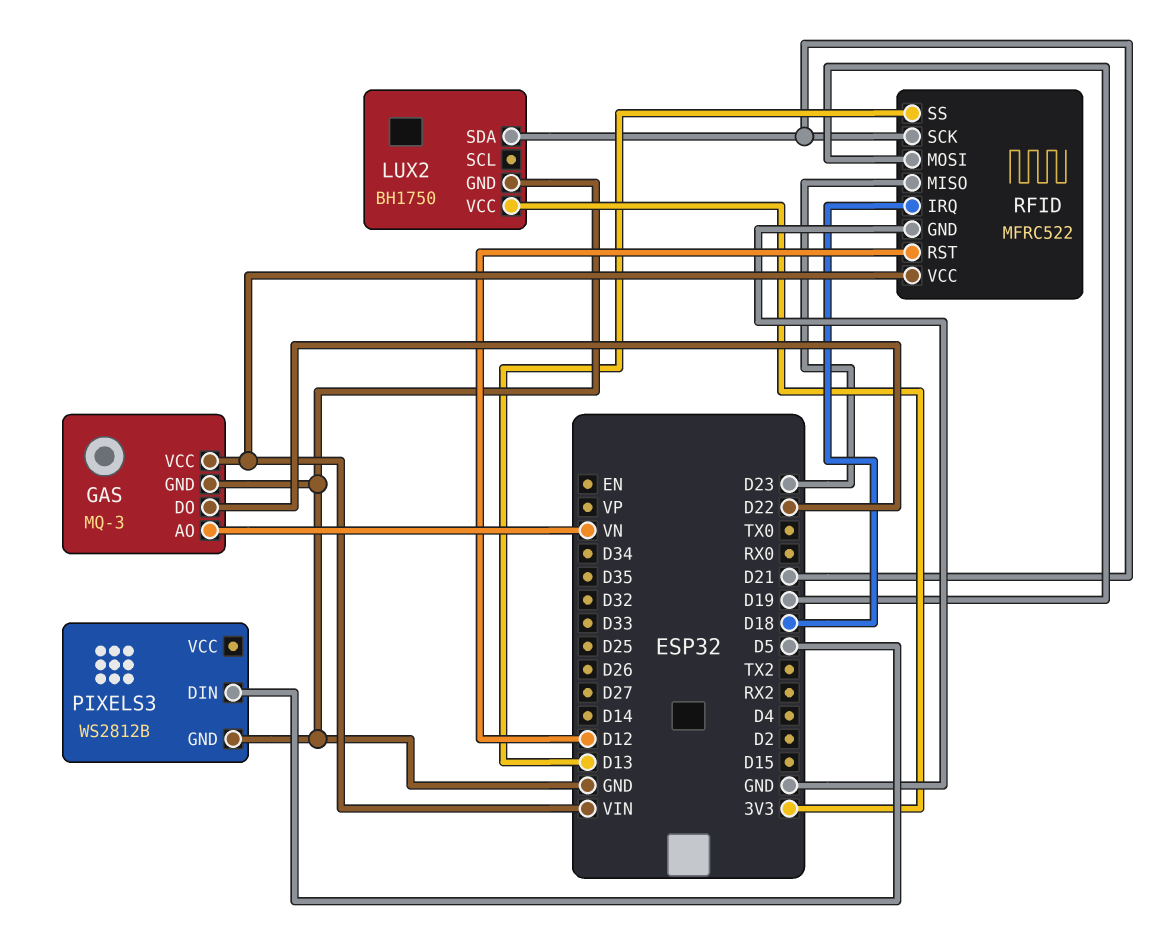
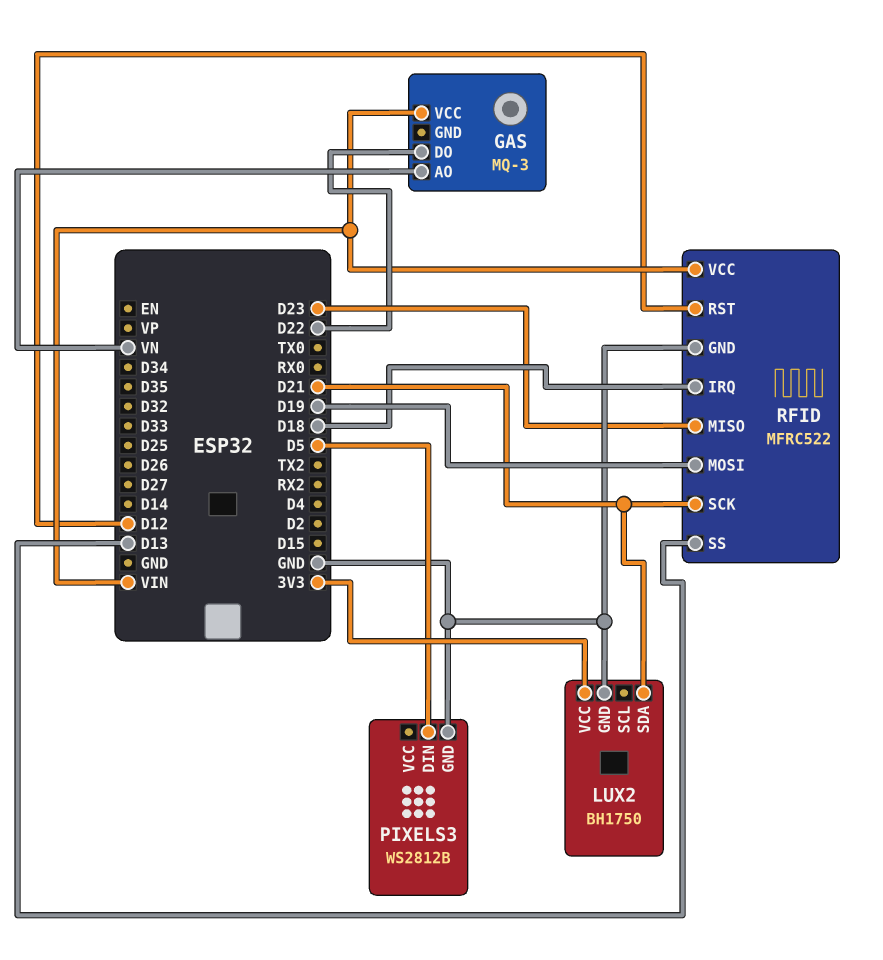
GAS pin GND: GND -> none

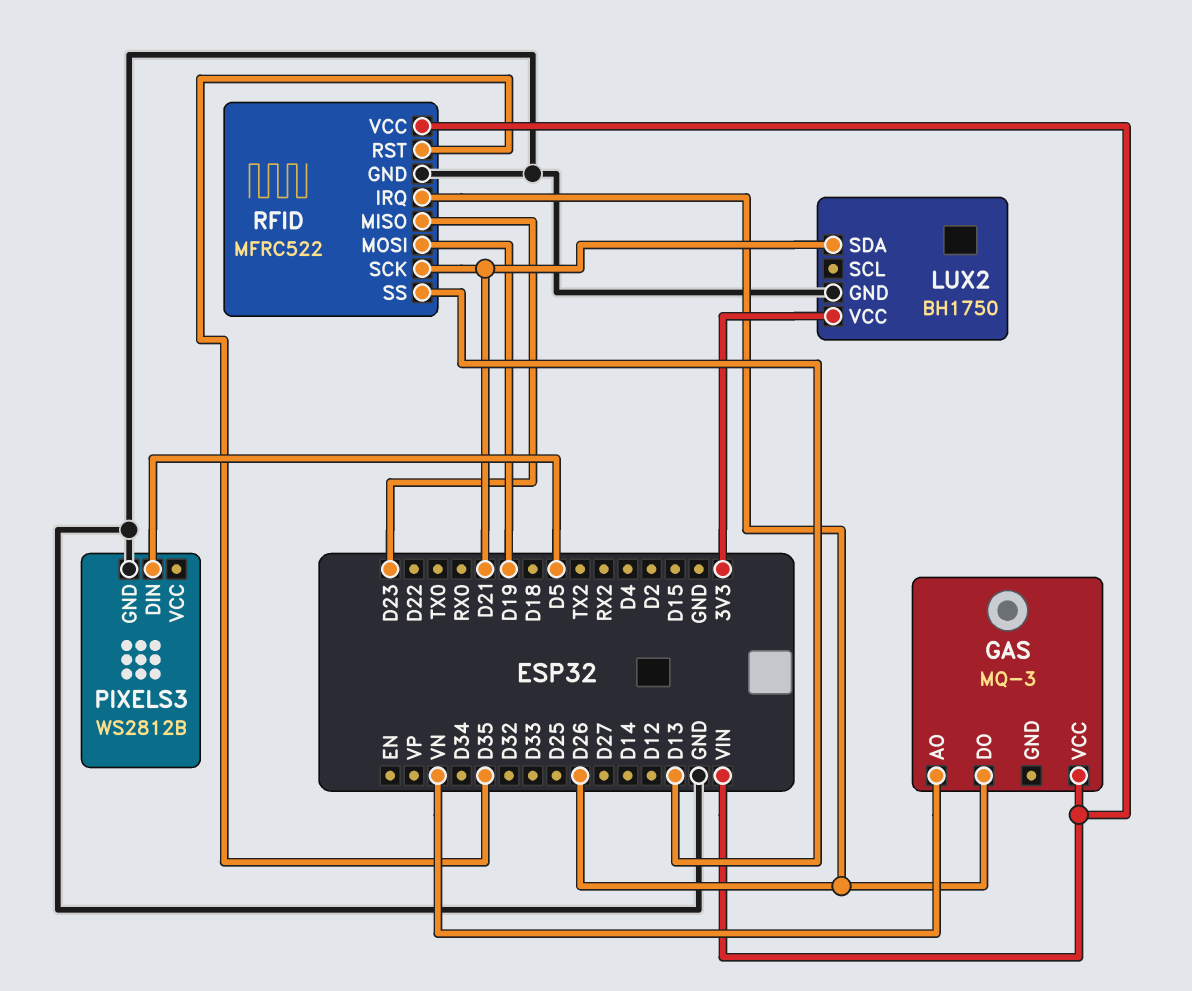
GAS pin DO: D22 -> D26
RFID pin IRQ: D18 -> D26
RFID pin RST: D12 -> D35

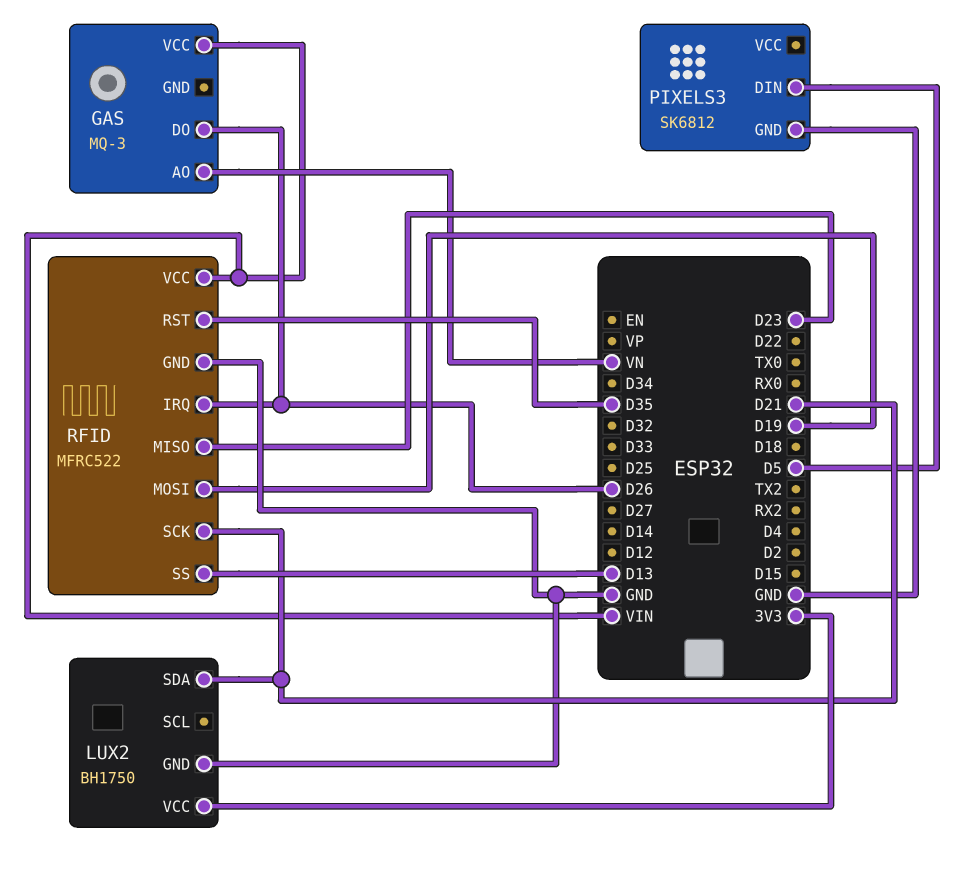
PIXELS3: WS2812B -> SK6812

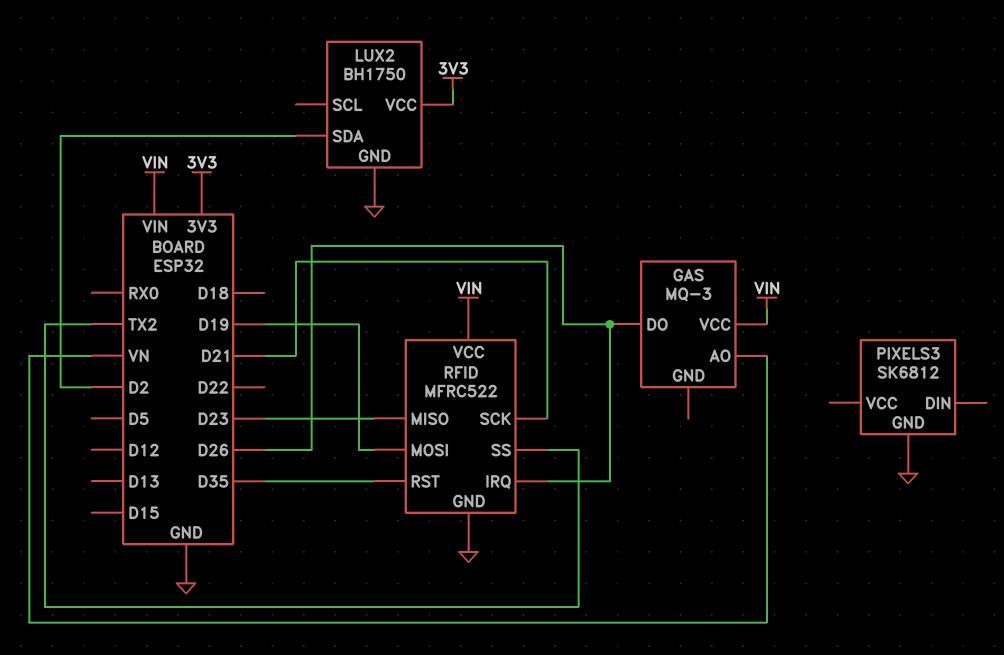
LUX2 pin SDA: D21 -> D2
PIXELS3 pin DIN: D5 -> none
RFID pin SS: D13 -> TX2

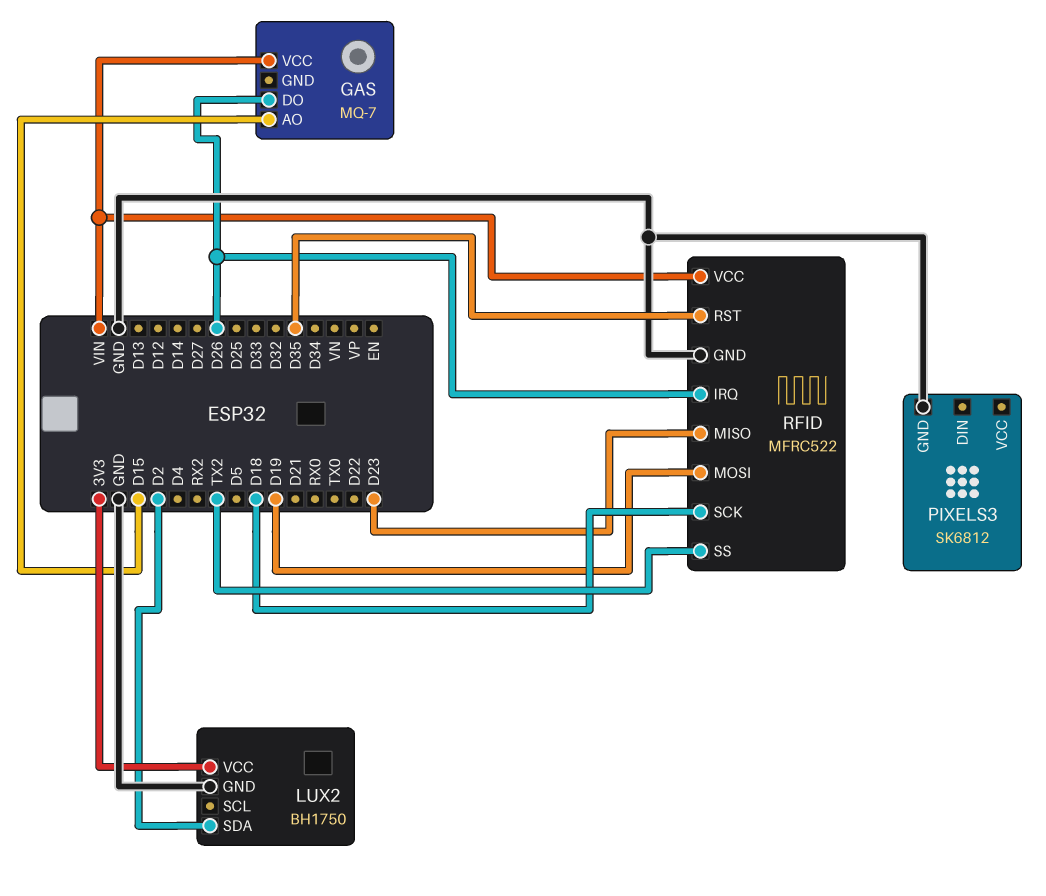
GAS: MQ-3 -> MQ-7
GAS pin AO: VN -> D15
RFID pin SCK: D21 -> D18

